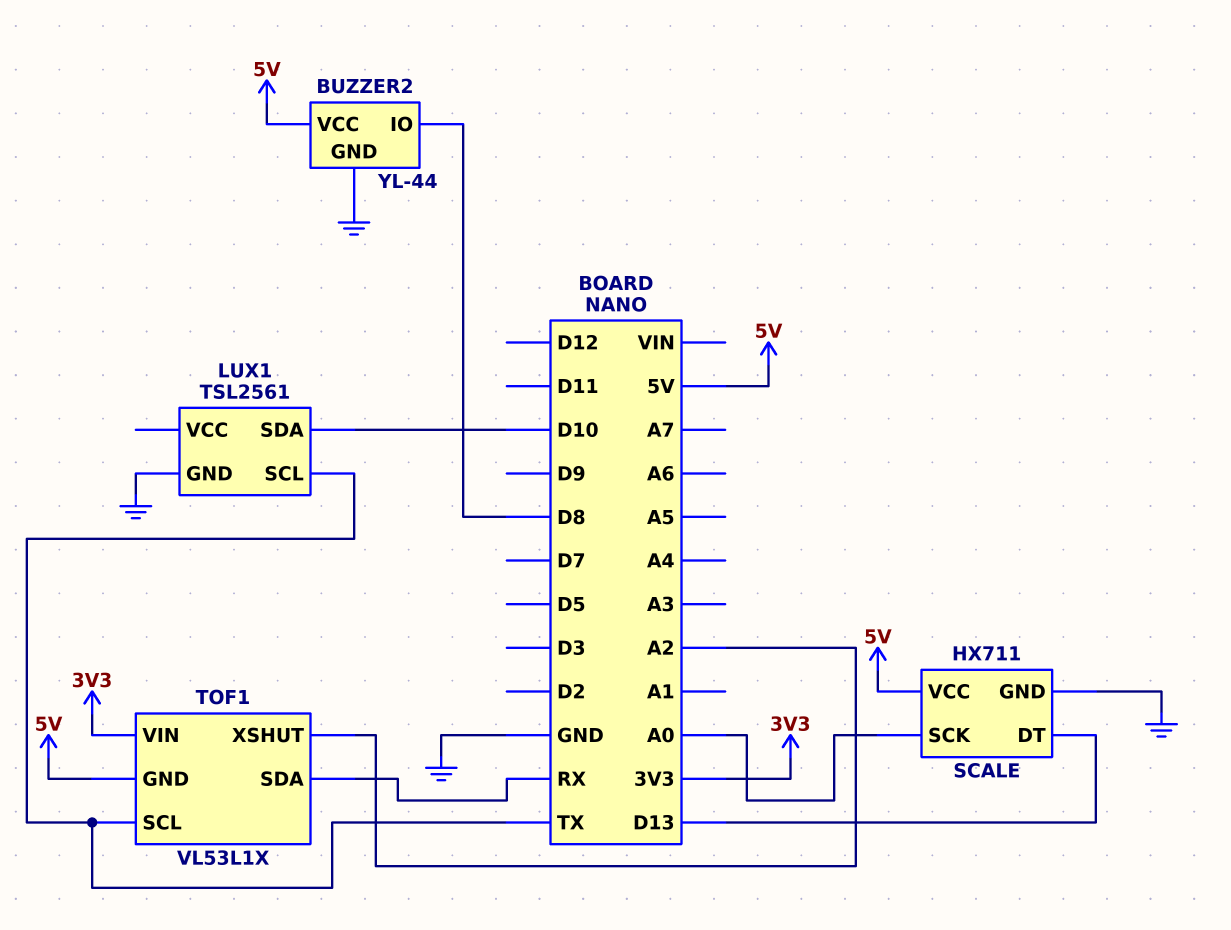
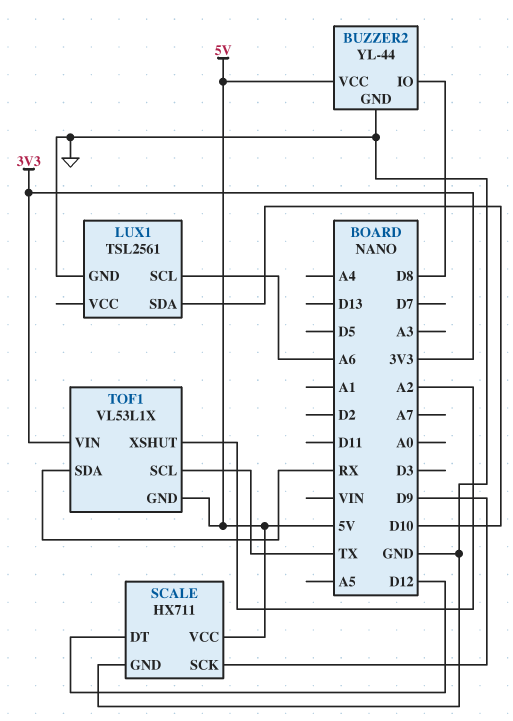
LUX1 pin SCL: TX -> A6
SCALE pin DT: D13 -> D12
SCALE pin SCK: A0 -> D9

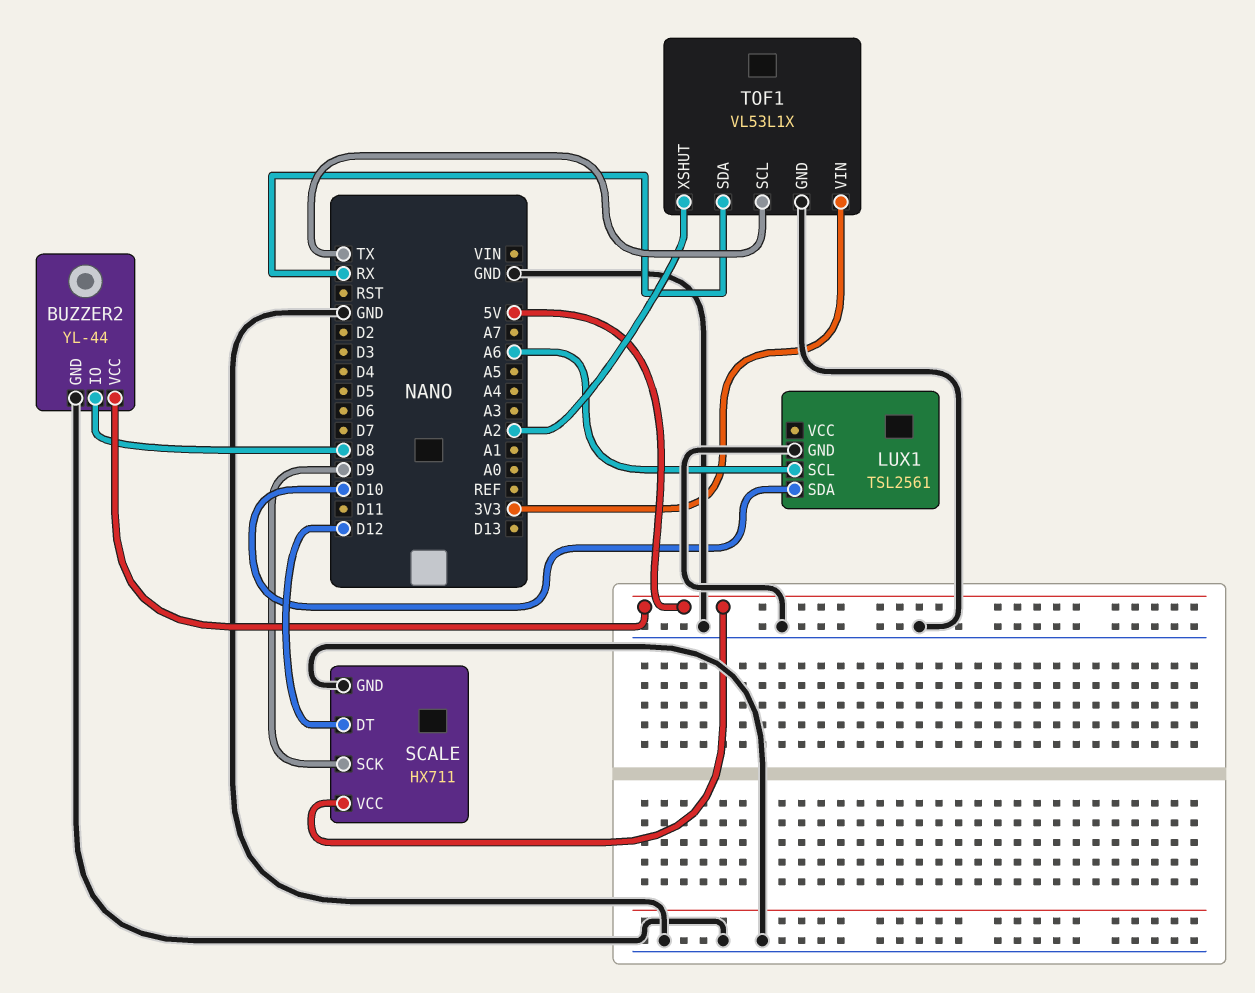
TOF1 pin GND: 5V -> GND

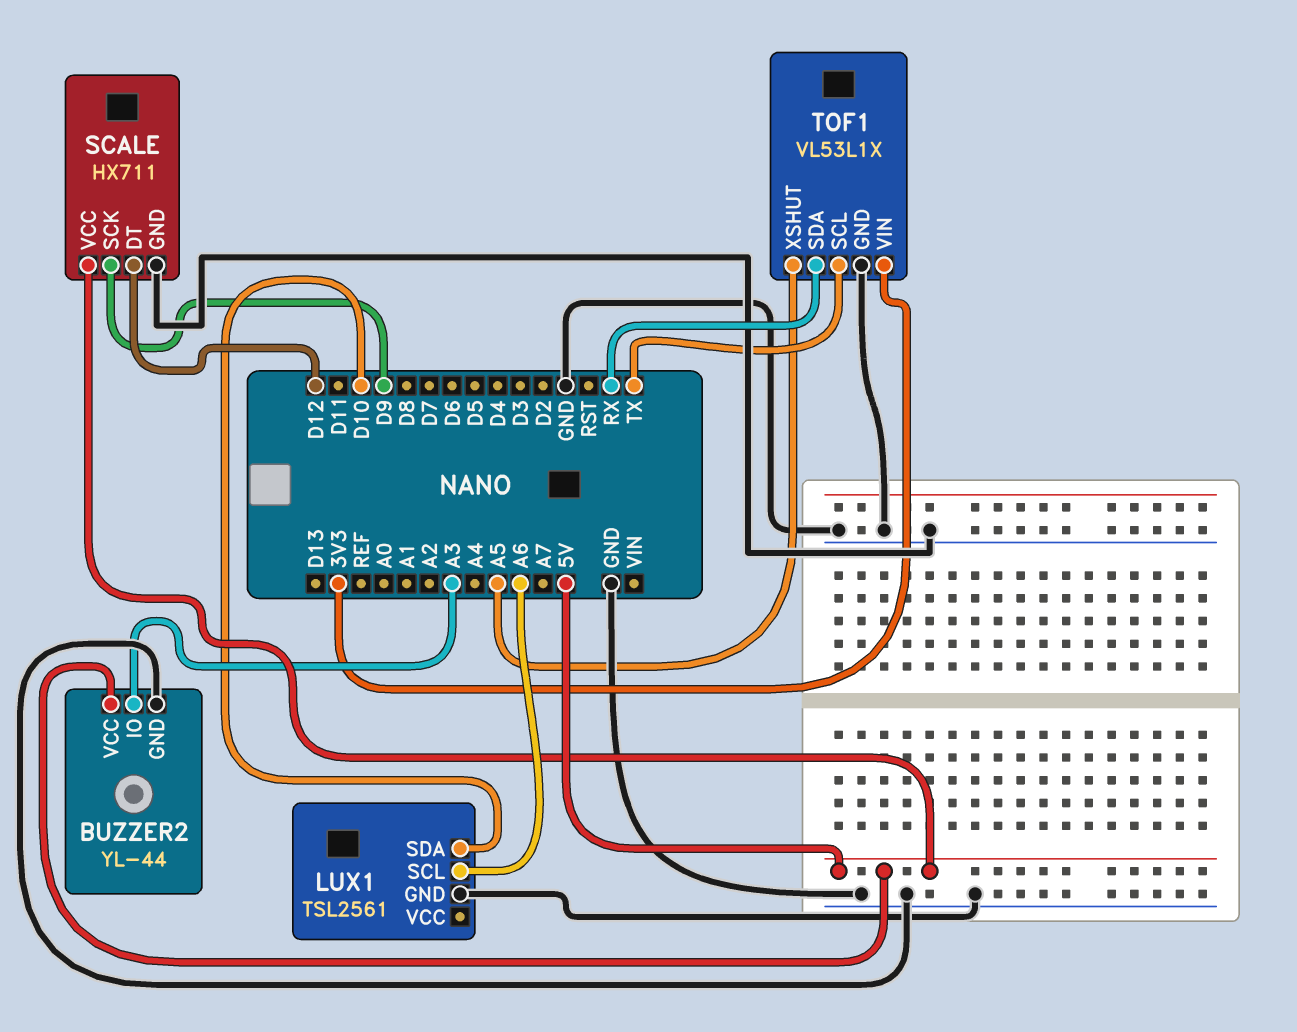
BUZZER2 pin IO: D8 -> A3
TOF1 pin XSHUT: A2 -> A5

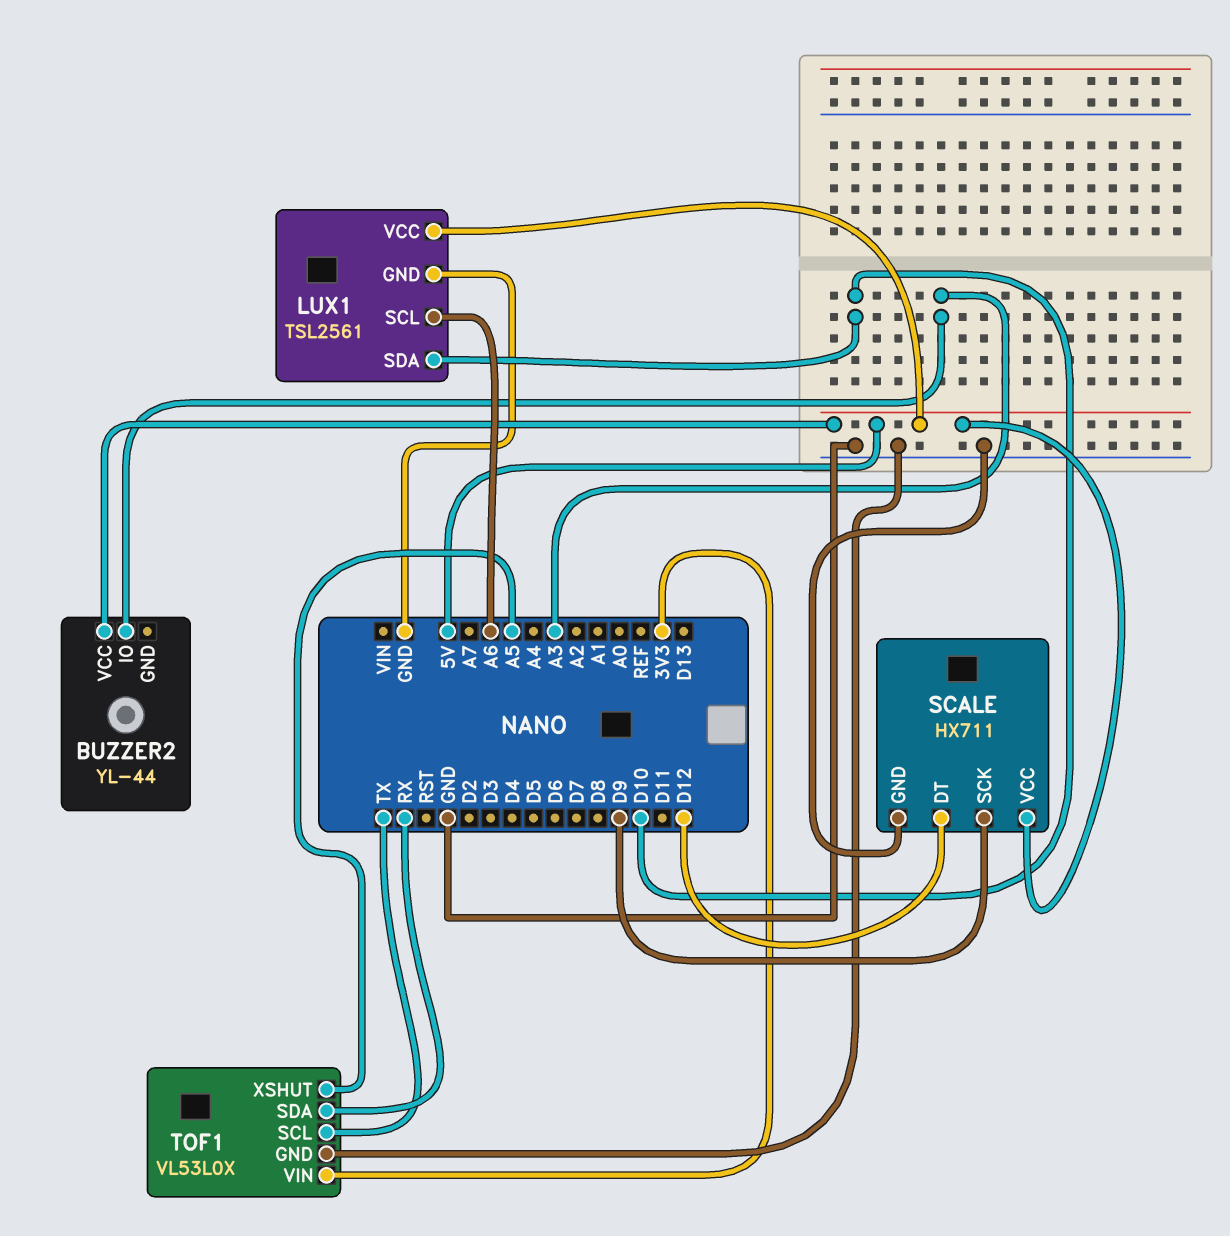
BUZZER2 pin GND: GND -> none
LUX1 pin VCC: none -> 5V
TOF1: VL53L1X -> VL53L0X

